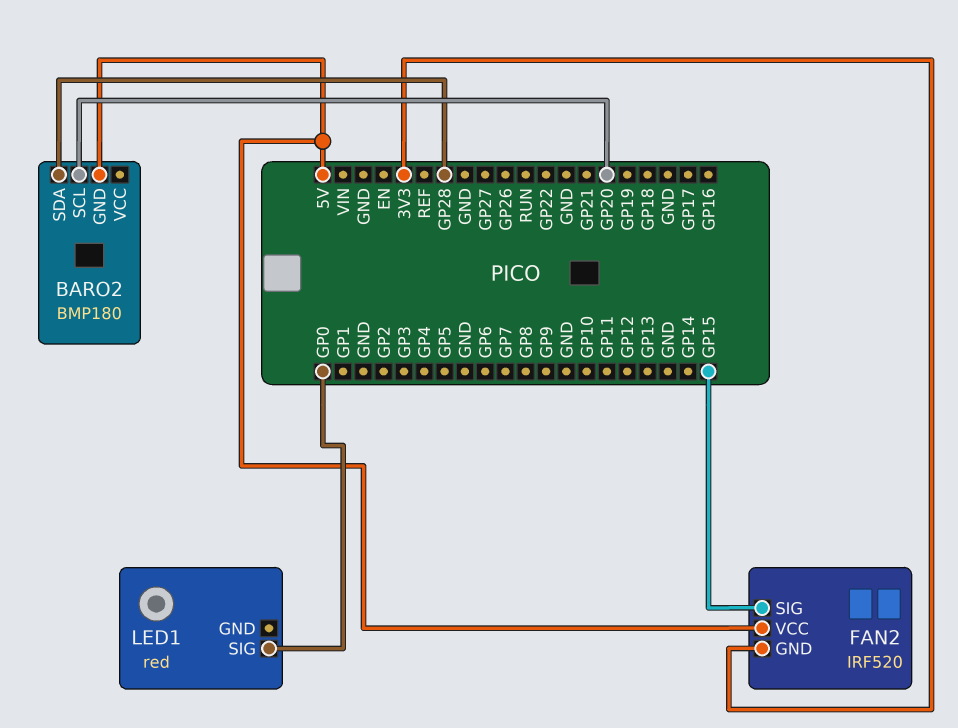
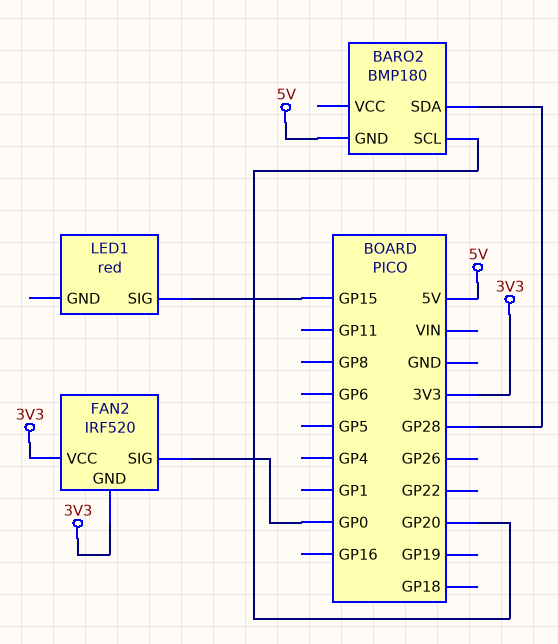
FAN2 pin SIG: GP15 -> GP0
FAN2 pin VCC: 5V -> 3V3
LED1 pin SIG: GP0 -> GP15

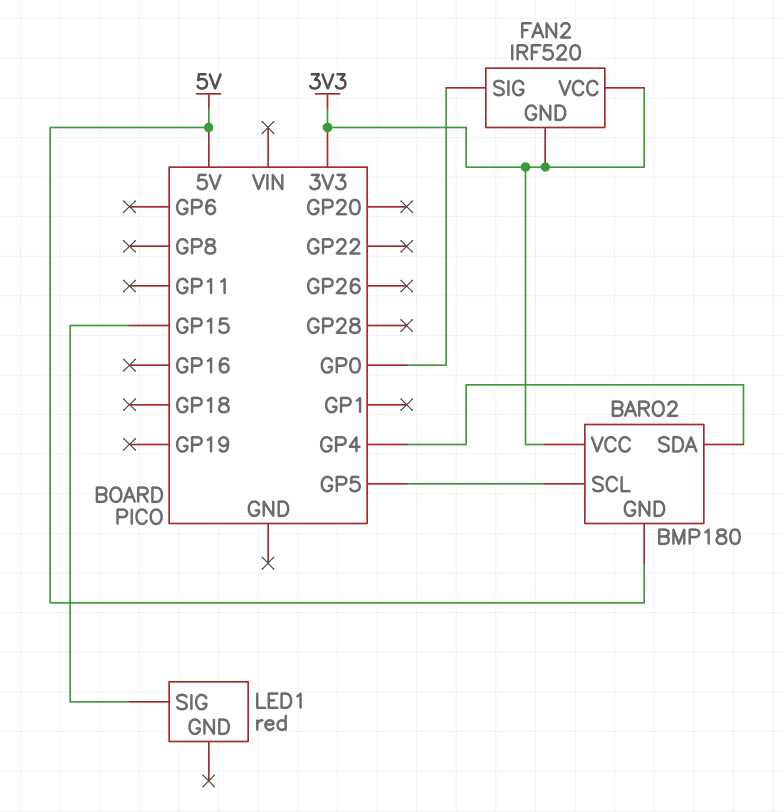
BARO2 pin SCL: GP20 -> GP5
BARO2 pin SDA: GP28 -> GP4
BARO2 pin VCC: none -> 3V3

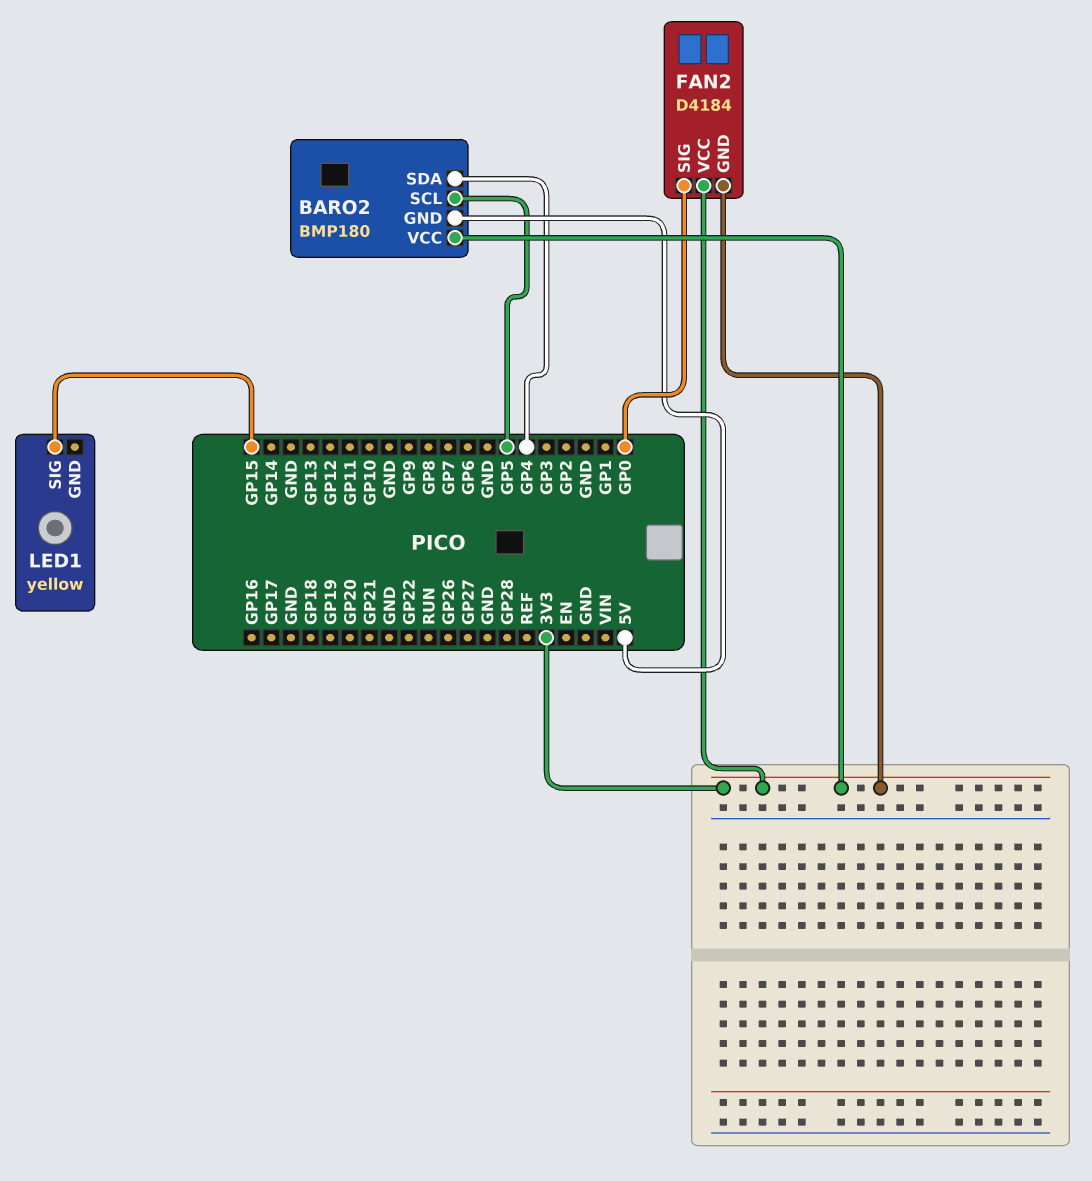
FAN2: IRF520 -> D4184
LED1: red -> yellow

